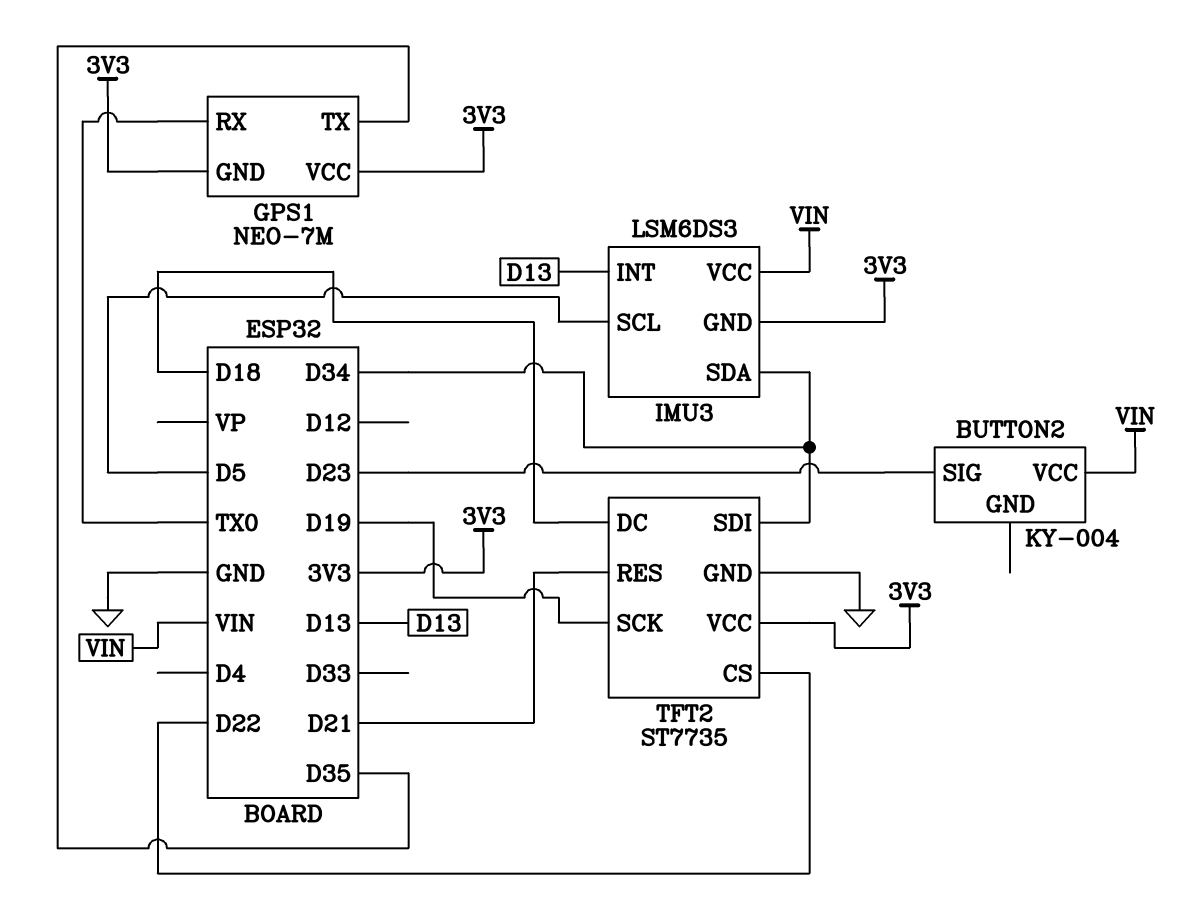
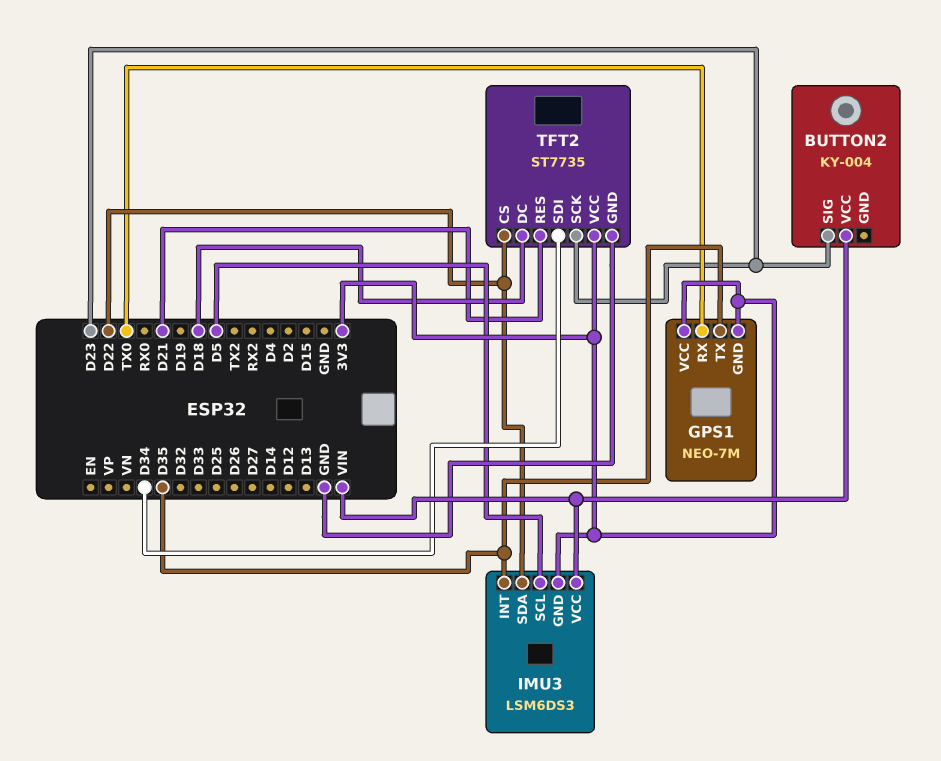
IMU3 pin INT: D13 -> D35
IMU3 pin SDA: D34 -> D22
TFT2 pin SCK: D19 -> D23

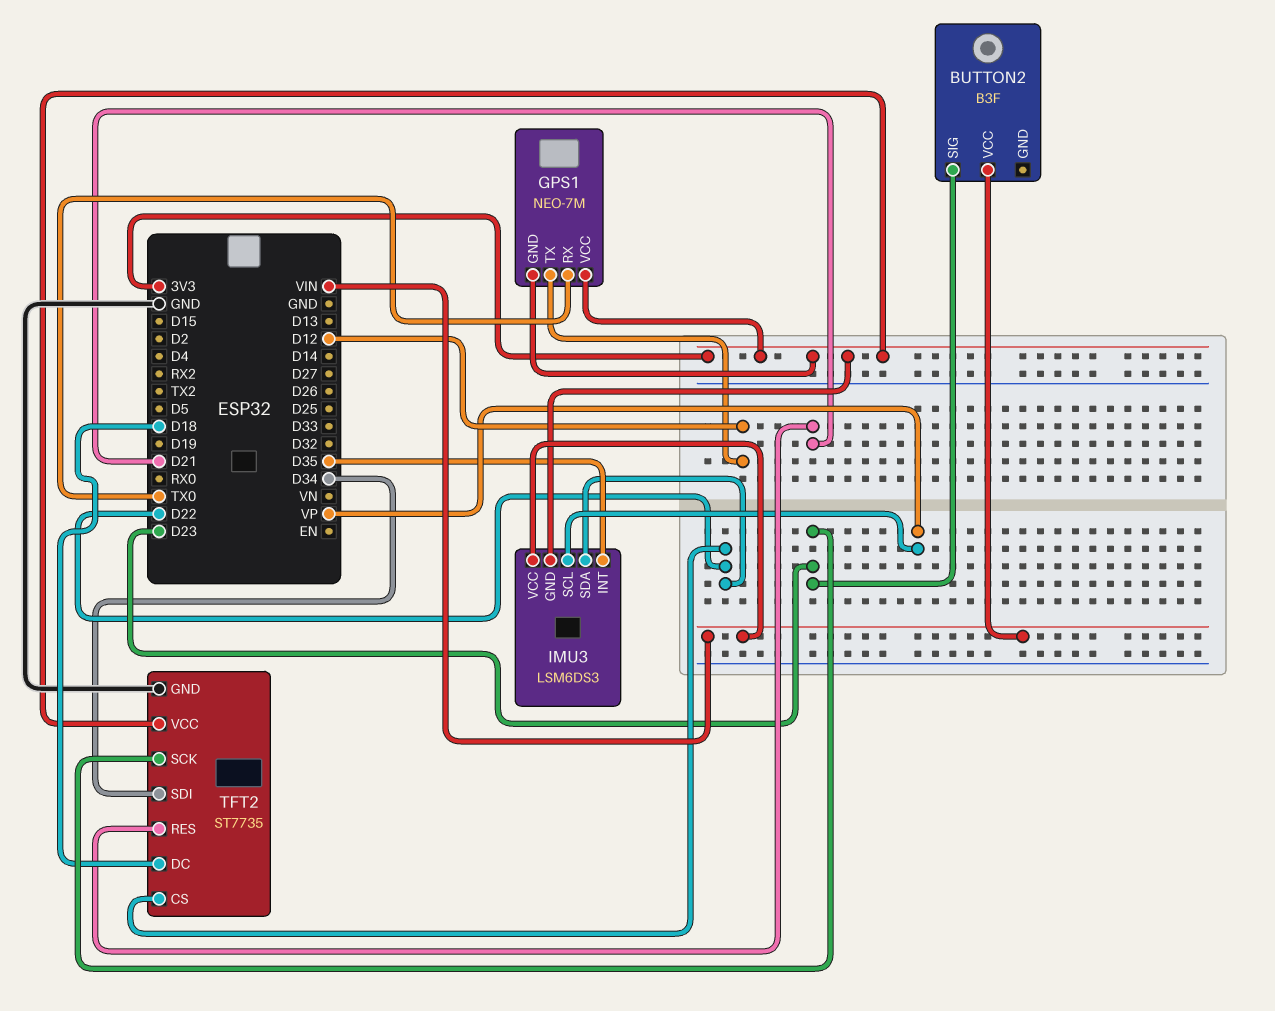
BUTTON2: KY-004 -> B3F
GPS1 pin TX: D35 -> D12
IMU3 pin SCL: D5 -> VP

